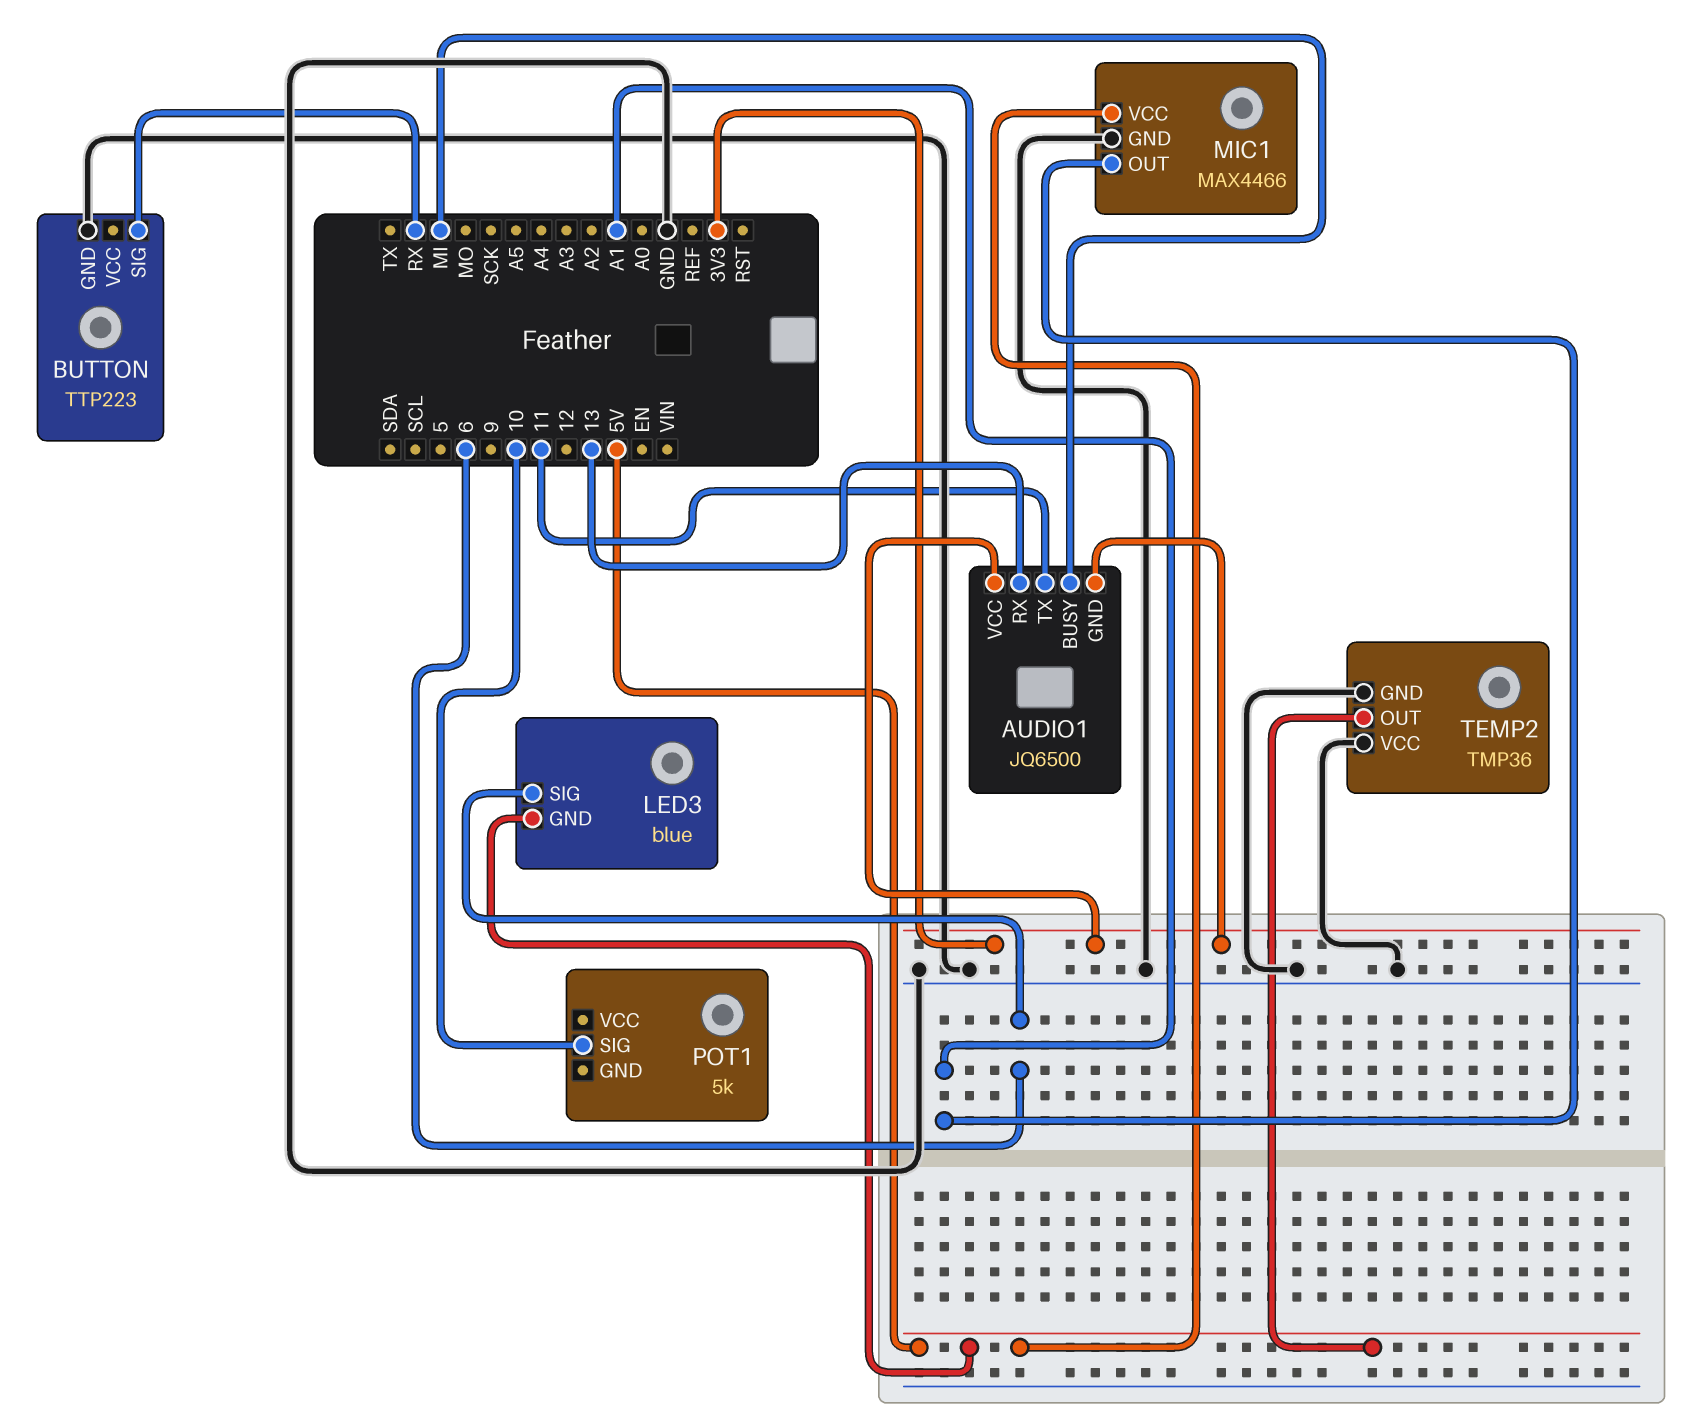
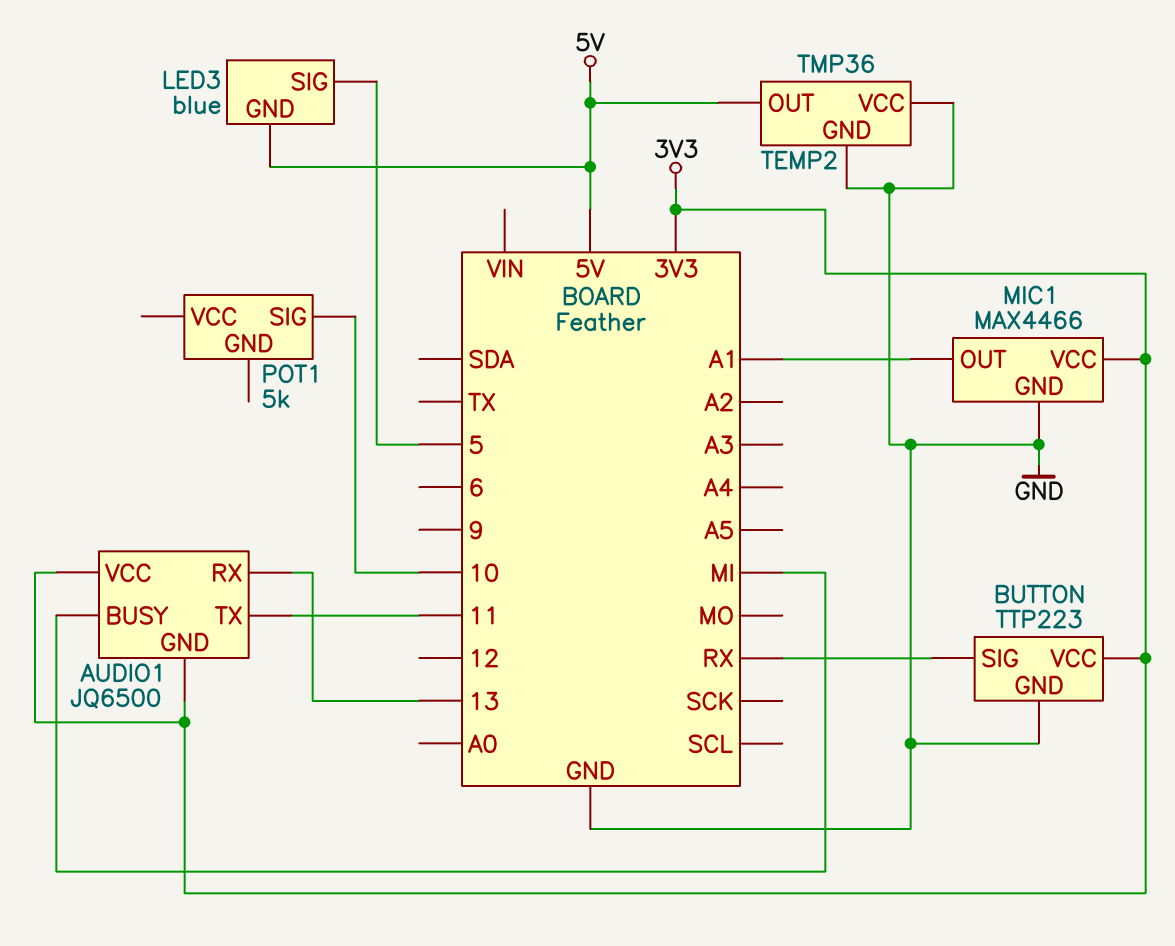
BUTTON pin VCC: none -> 3V3
LED3 pin SIG: 6 -> 5
MIC1 pin VCC: 5V -> 3V3

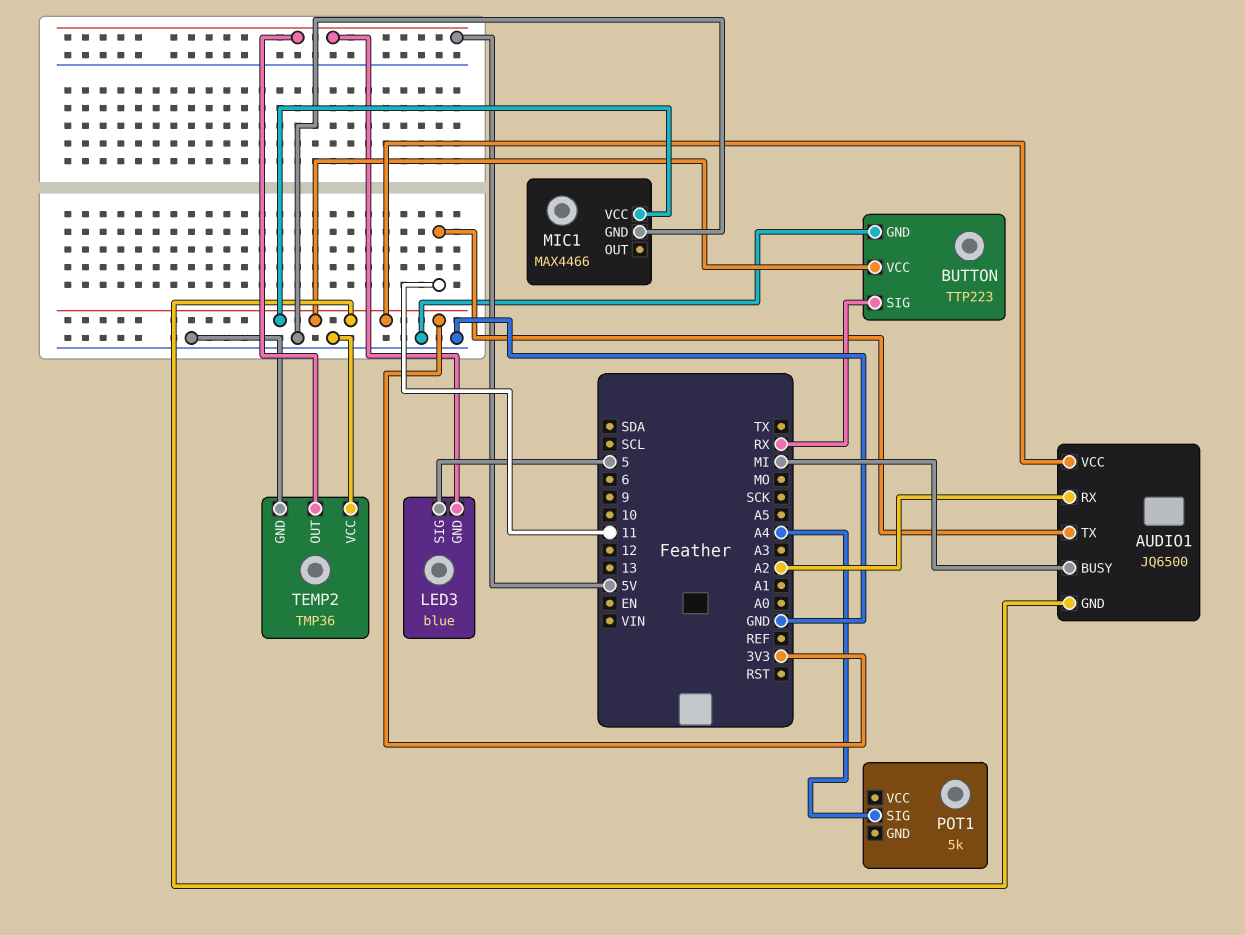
AUDIO1 pin RX: 13 -> A2
MIC1 pin OUT: A1 -> none
POT1 pin SIG: 10 -> A4

